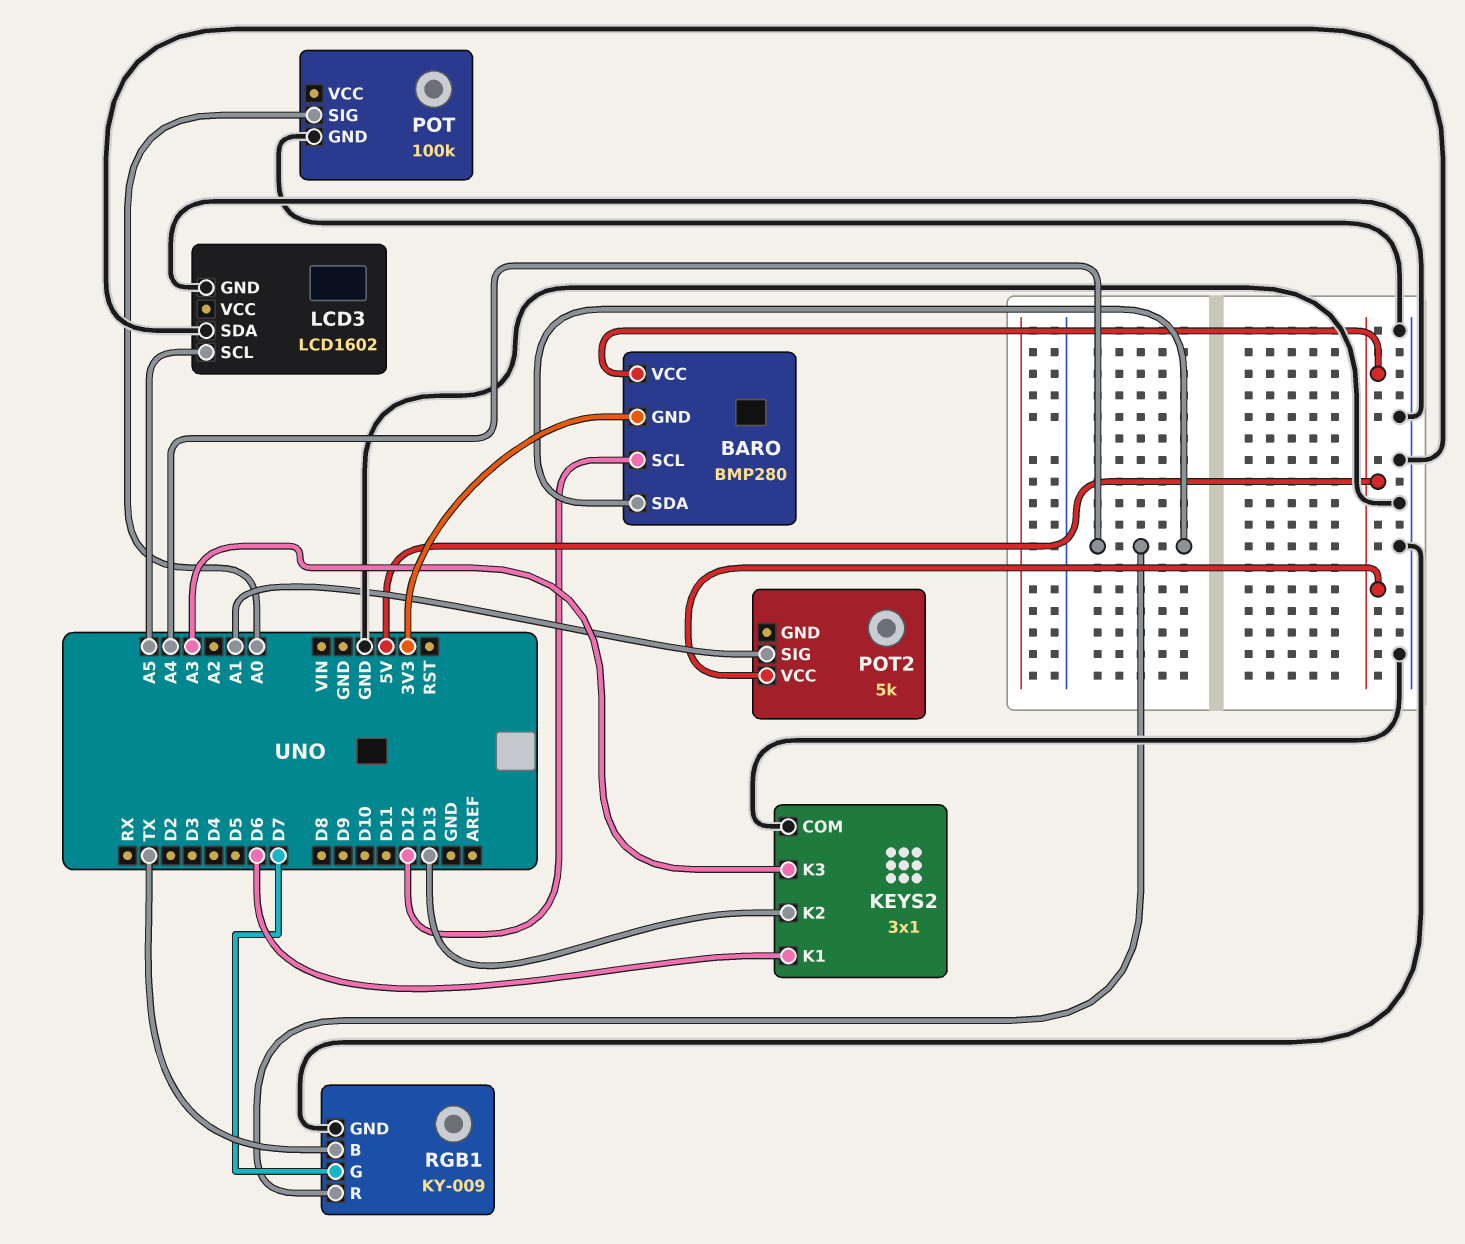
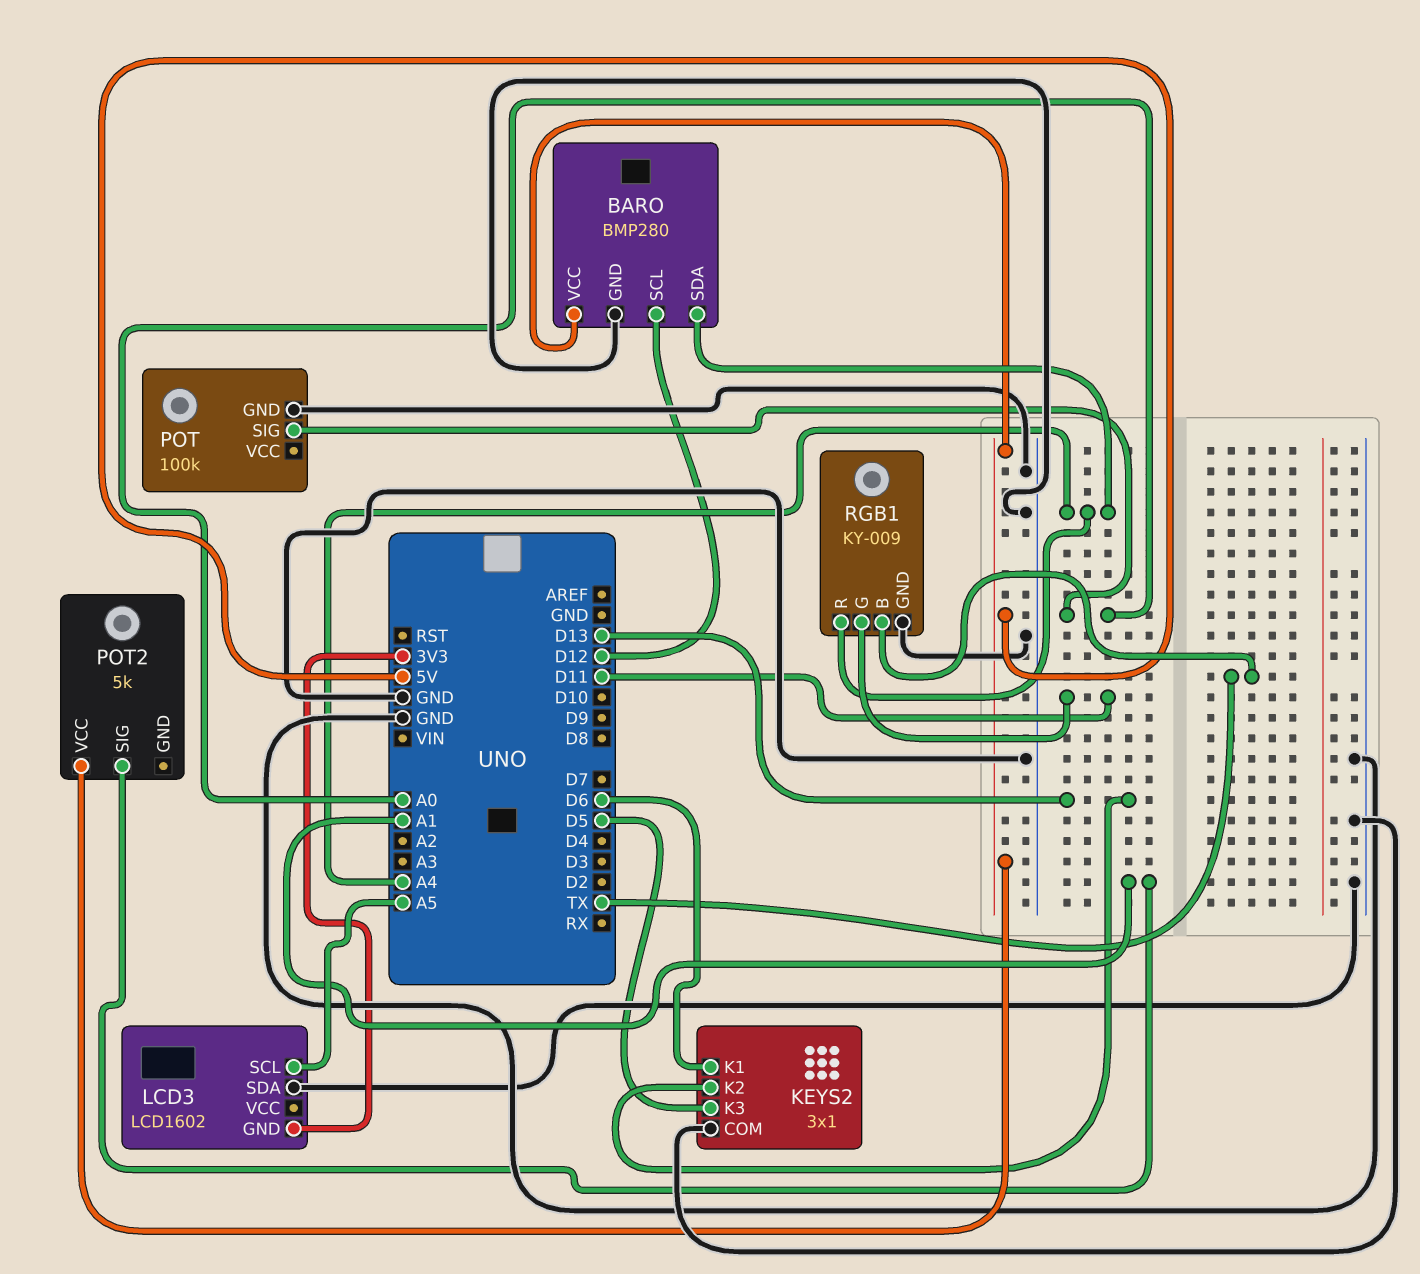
BARO pin GND: 3V3 -> GND
KEYS2 pin K3: A3 -> D5
LCD3 pin GND: GND -> 3V3
RGB1 pin G: D7 -> D11

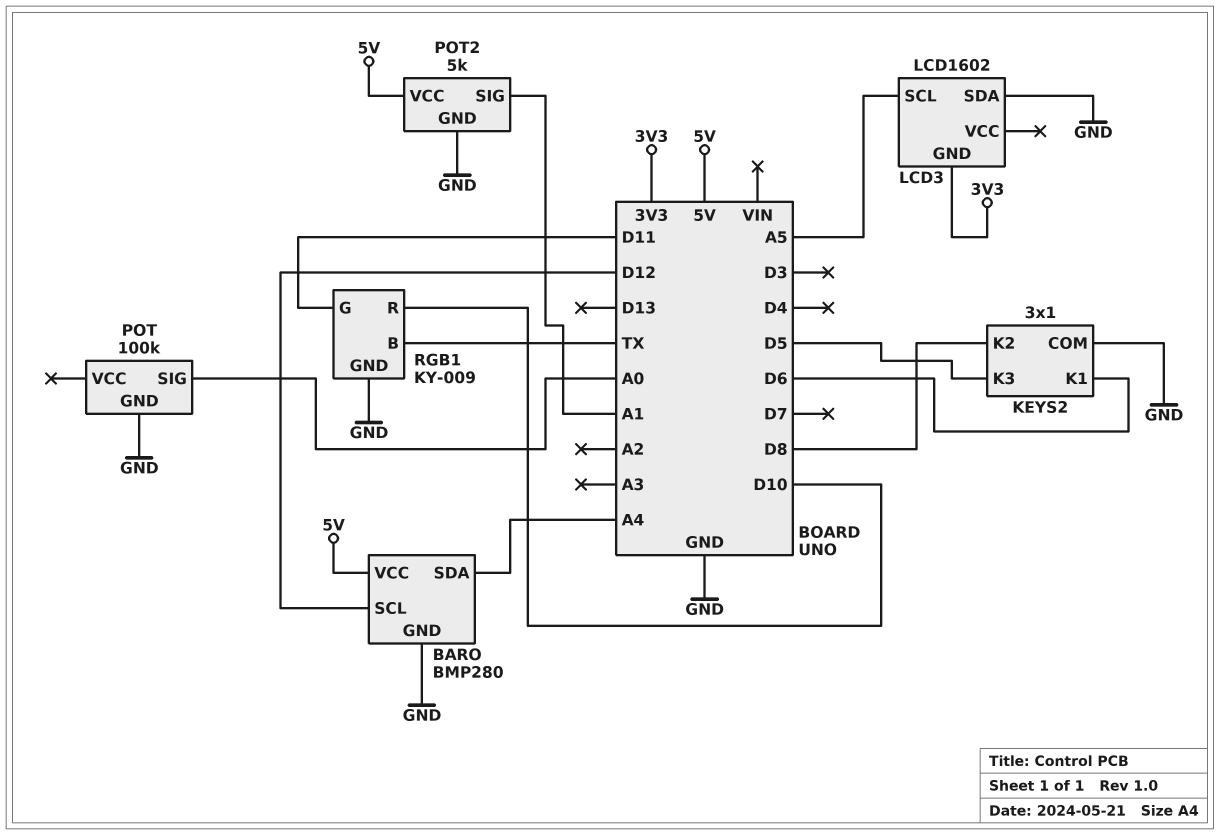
KEYS2 pin K2: D13 -> D8
POT2 pin GND: none -> GND
RGB1 pin R: A4 -> D10

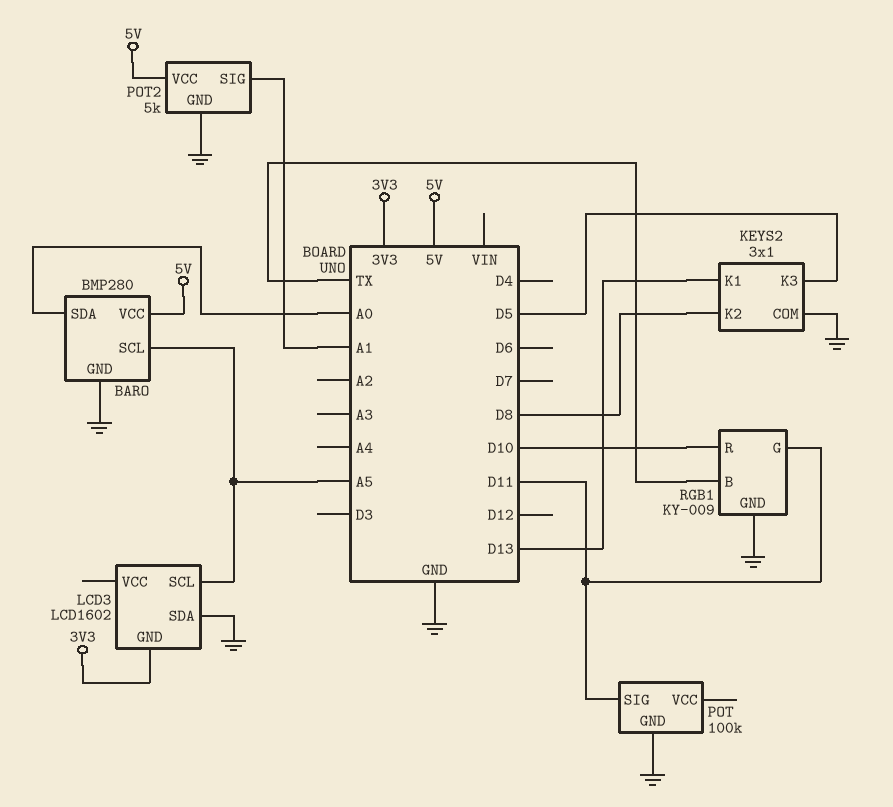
BARO pin SCL: D12 -> A5
BARO pin SDA: A4 -> A0
KEYS2 pin K1: D6 -> D13
POT pin SIG: A0 -> D11

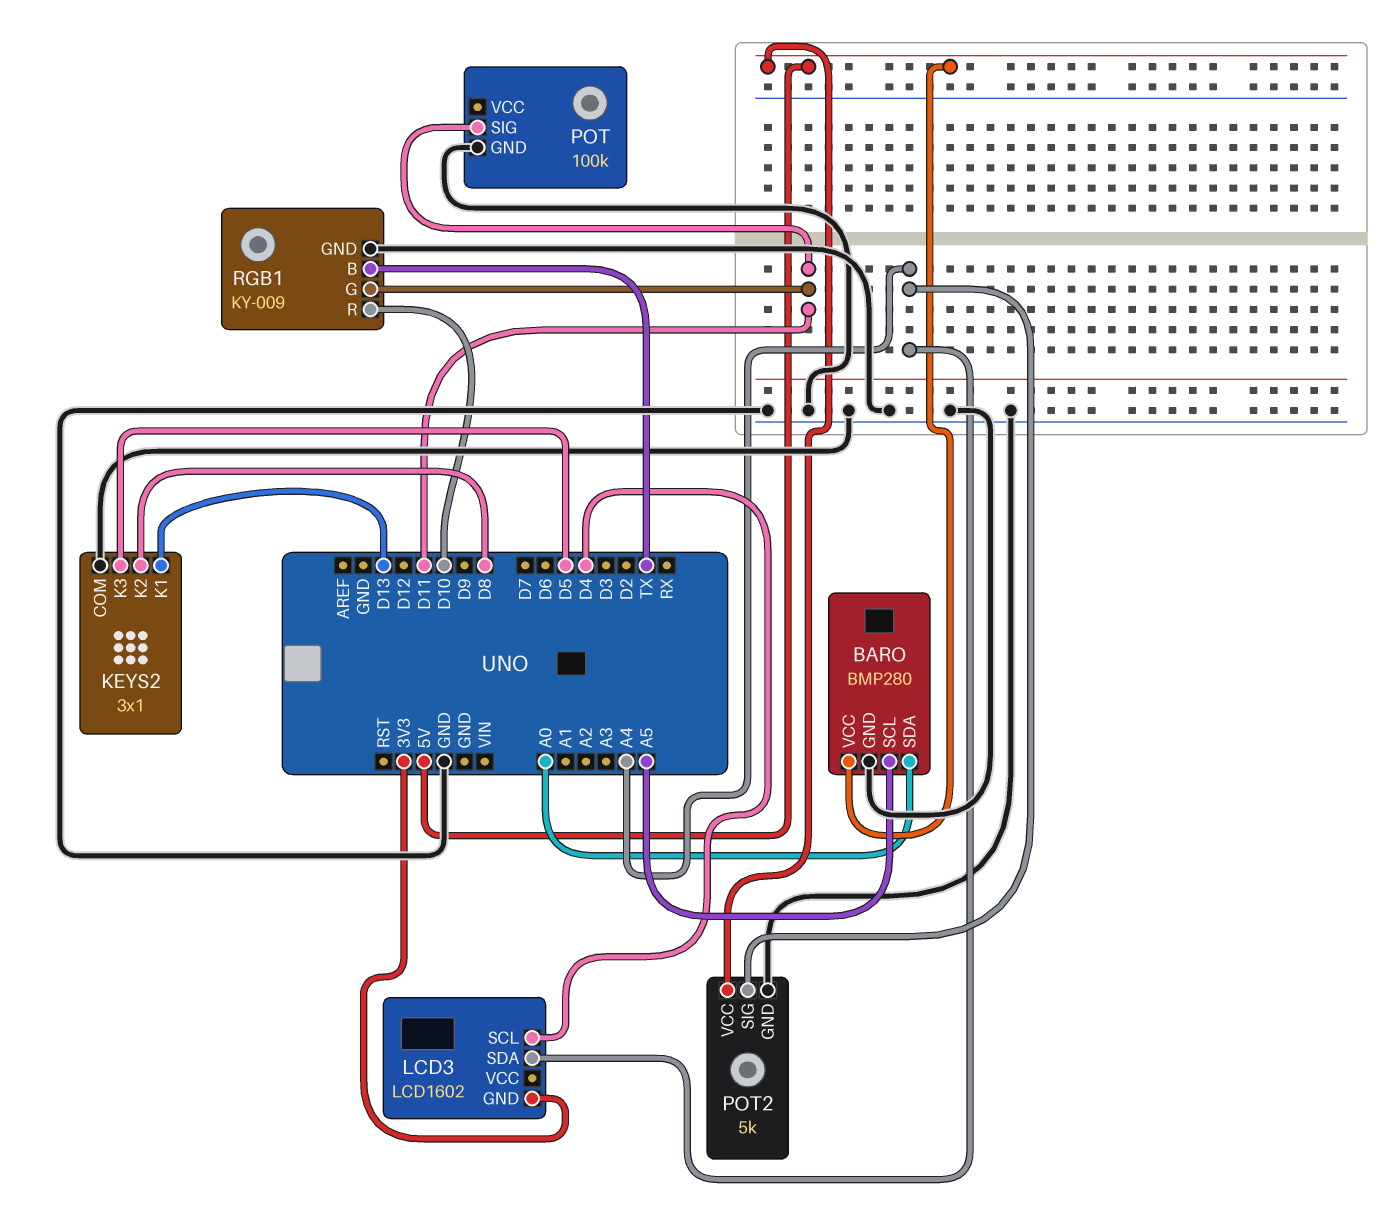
LCD3 pin SCL: A5 -> D4
LCD3 pin SDA: GND -> A4
POT2 pin SIG: A1 -> A4

